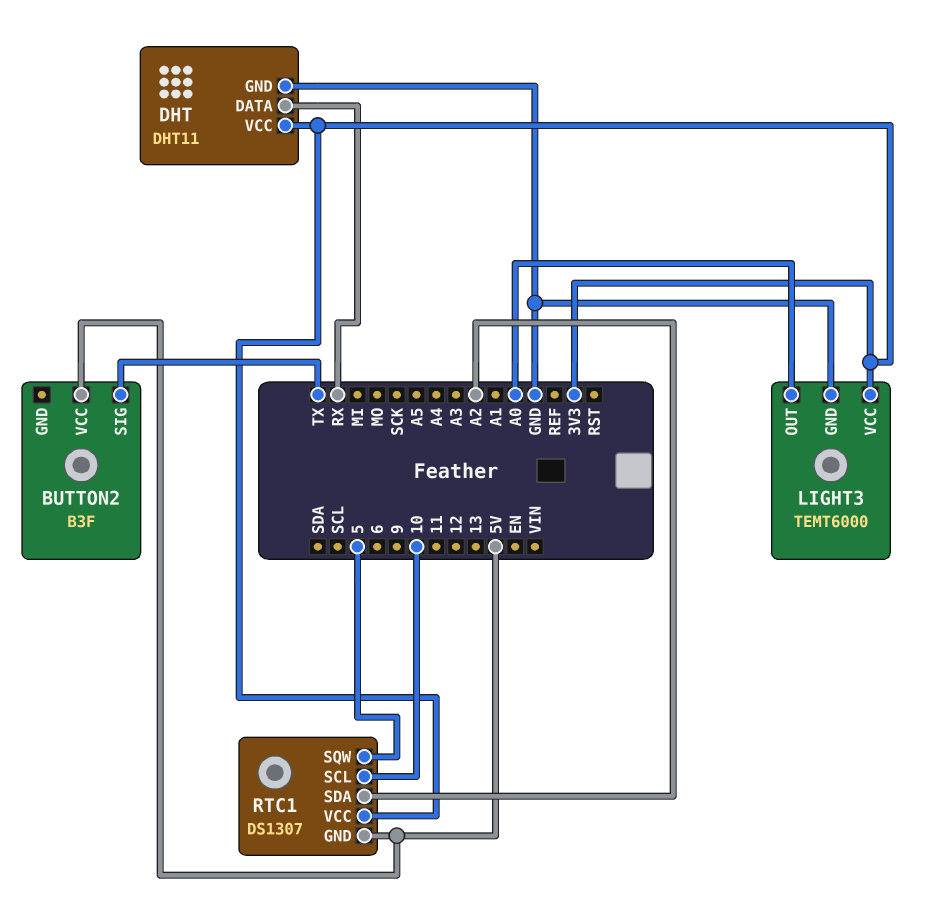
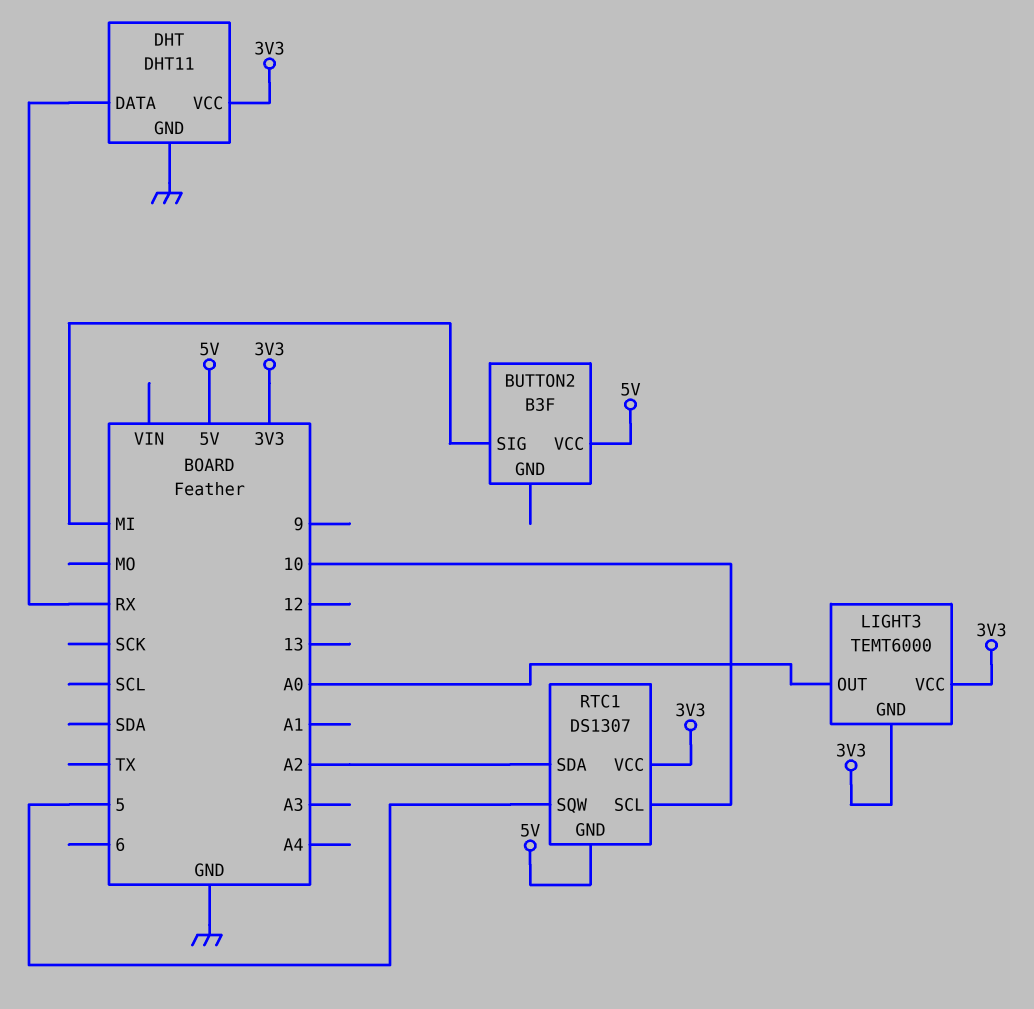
BUTTON2 pin SIG: TX -> MI
LIGHT3 pin GND: GND -> 3V3

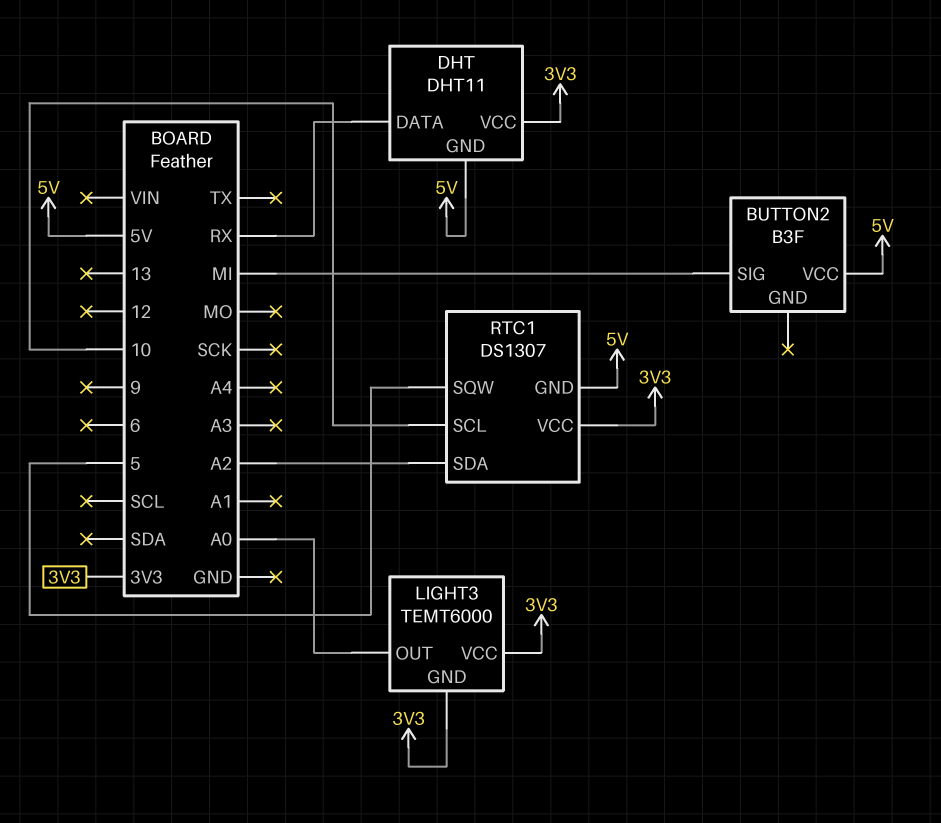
DHT pin GND: GND -> 5V

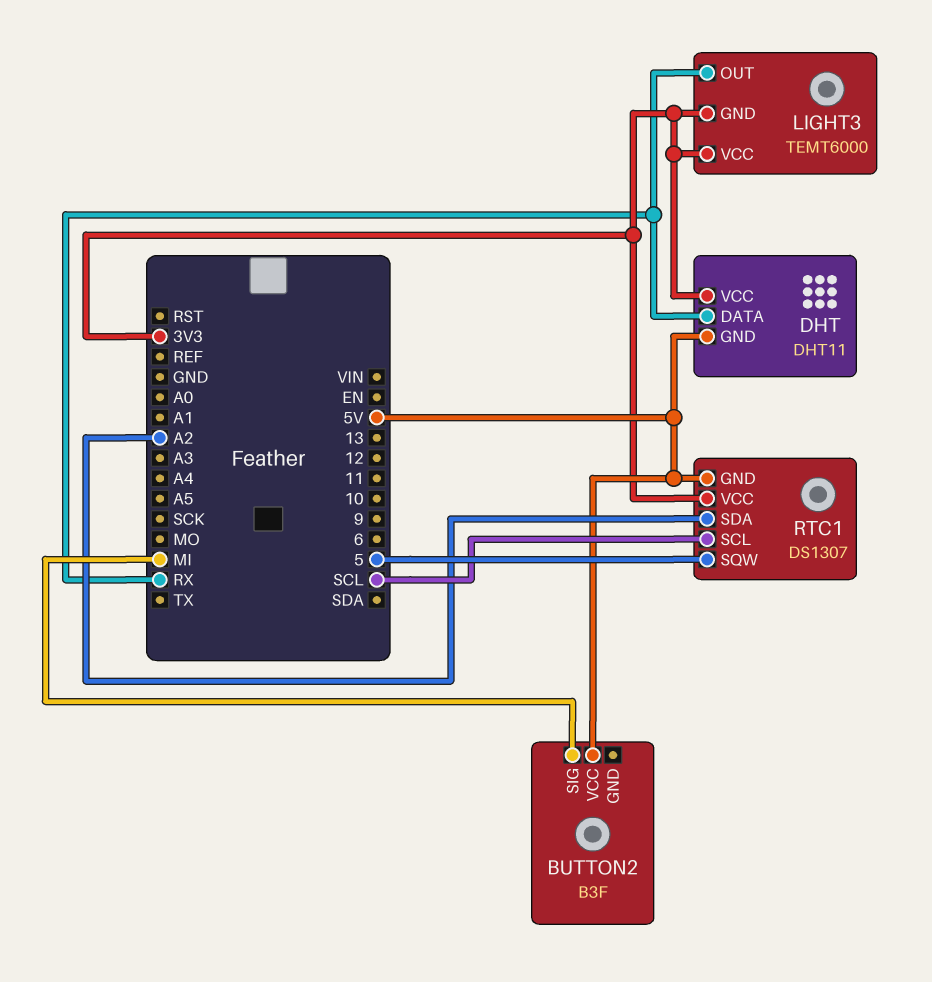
LIGHT3 pin OUT: A0 -> RX
RTC1 pin SCL: 10 -> SCL

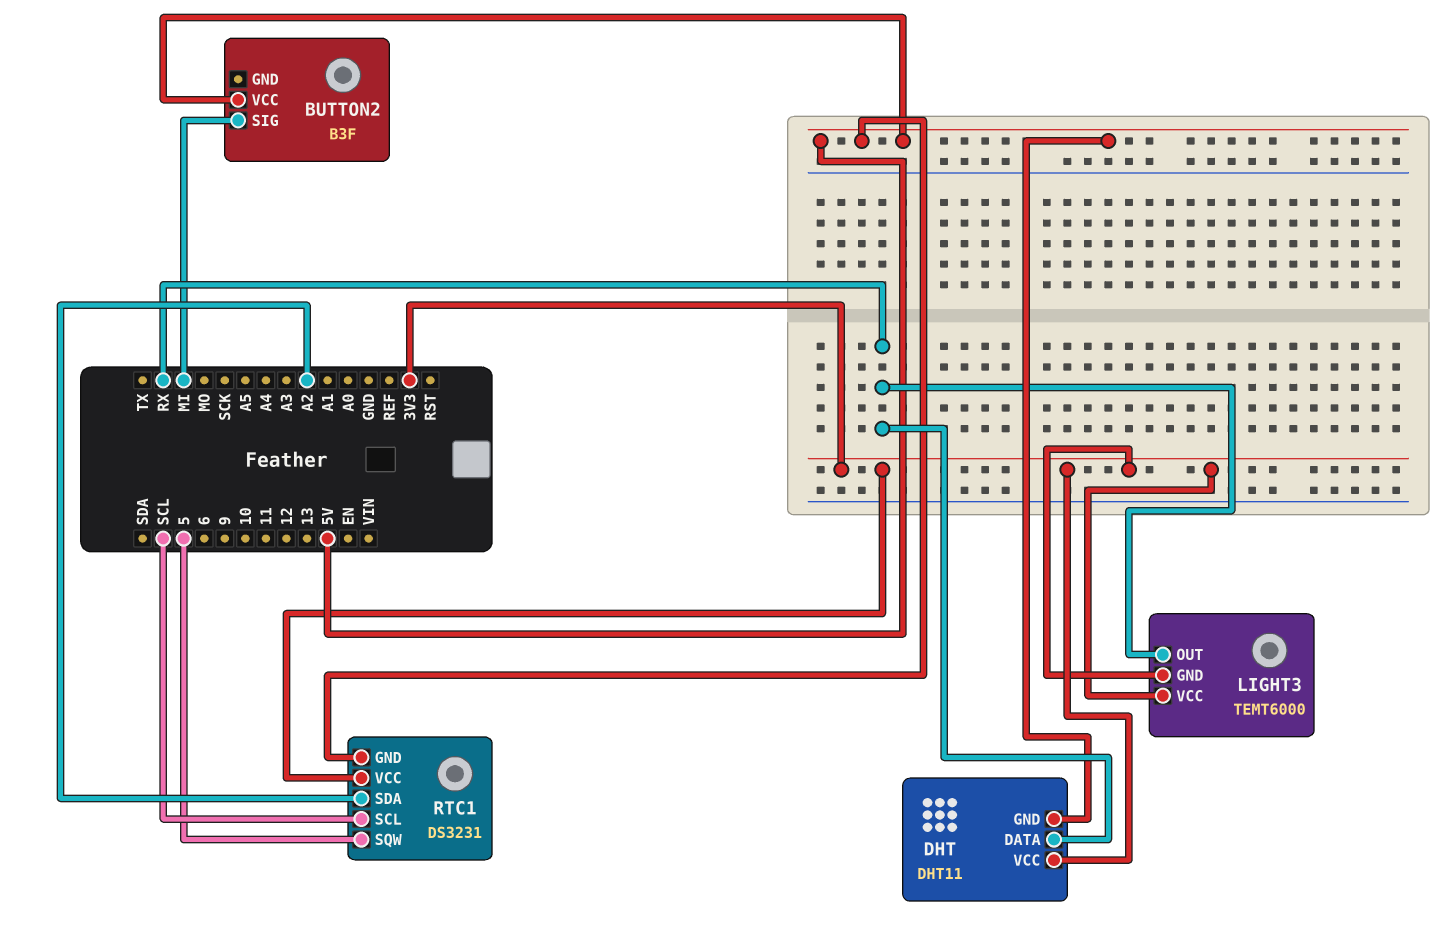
RTC1: DS1307 -> DS3231

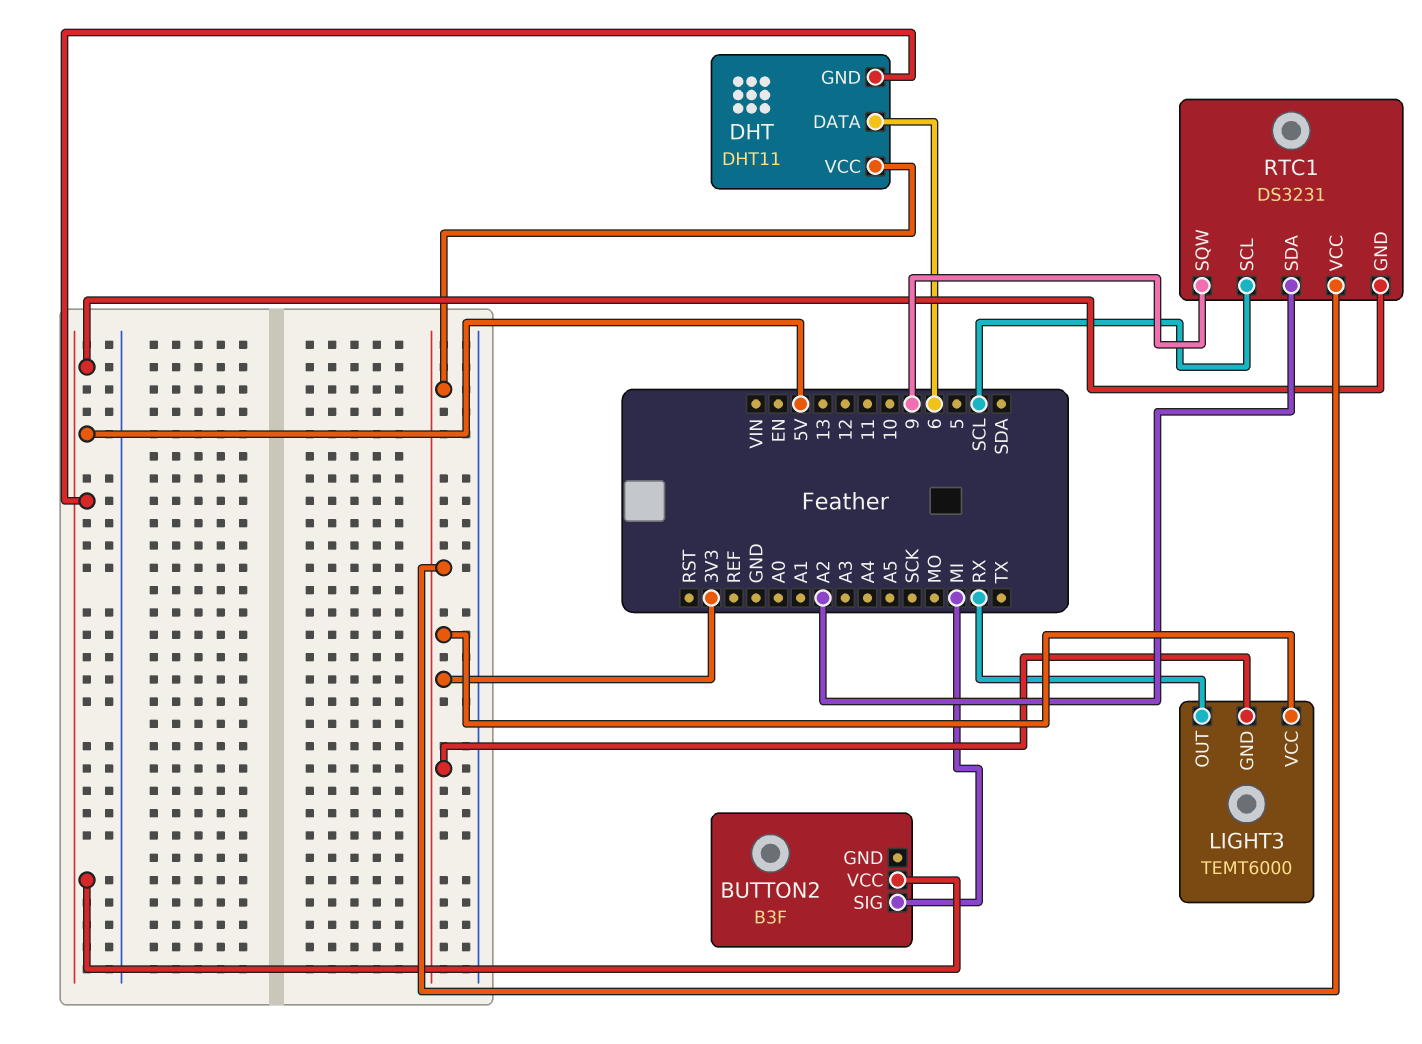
DHT pin DATA: RX -> 6
RTC1 pin SQW: 5 -> 9

